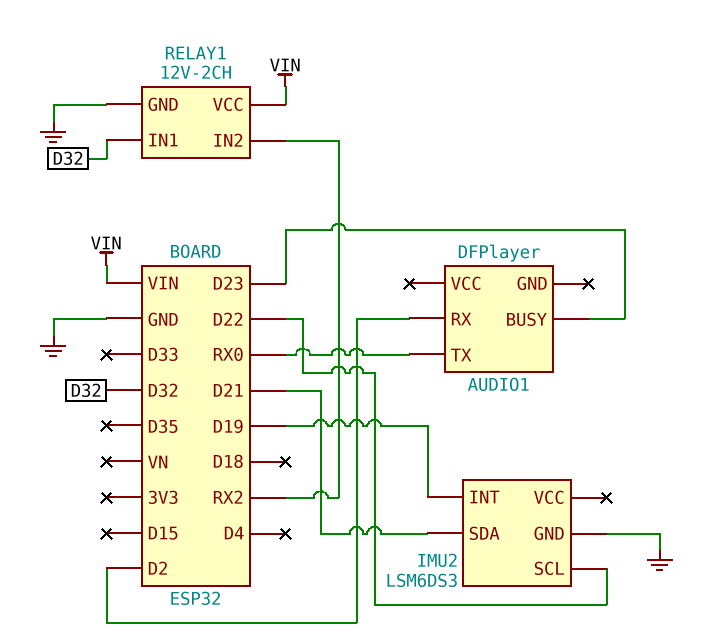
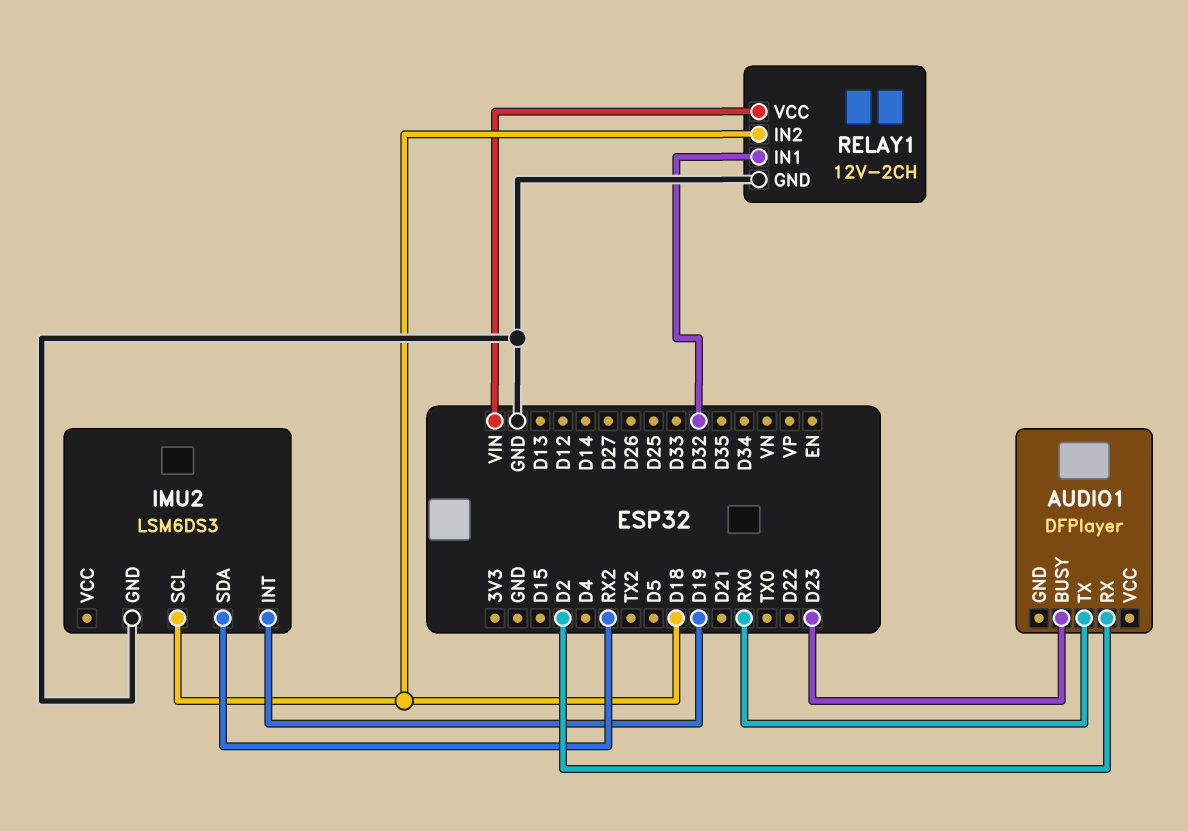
IMU2 pin SCL: D22 -> D18
IMU2 pin SDA: D21 -> RX2
RELAY1 pin IN2: RX2 -> D18

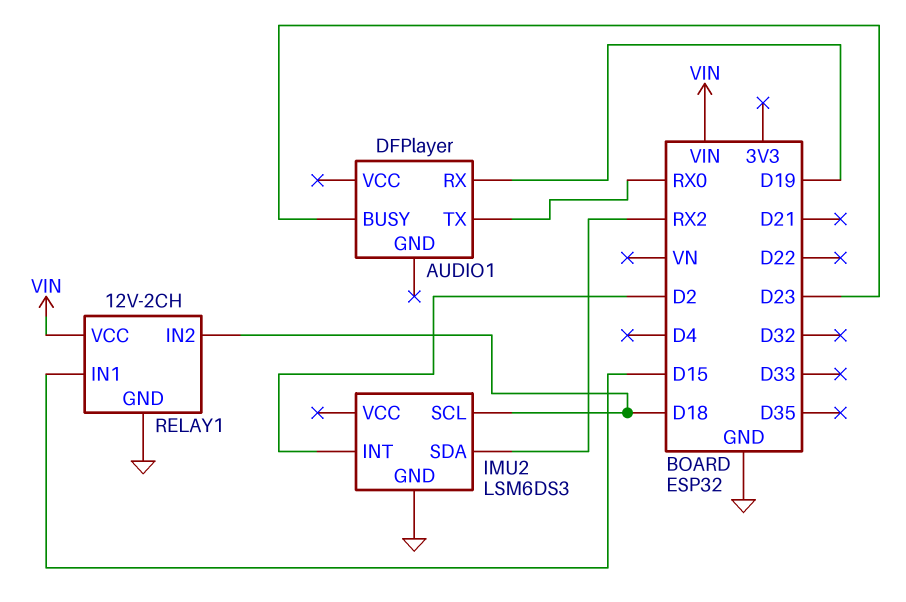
AUDIO1 pin RX: D2 -> D19
IMU2 pin INT: D19 -> D2
RELAY1 pin IN1: D32 -> D15

